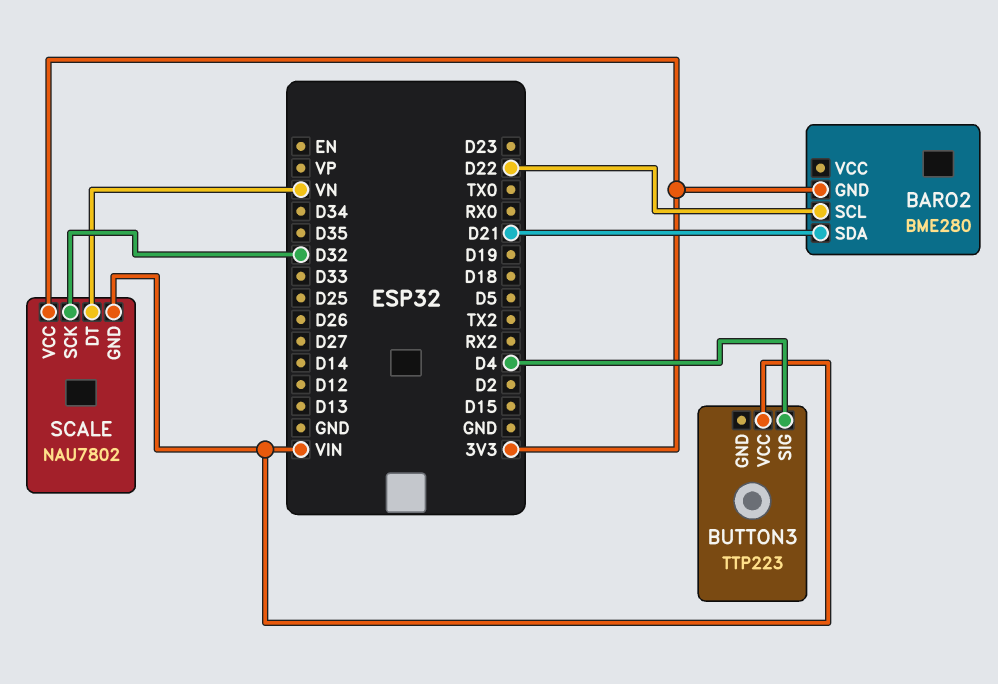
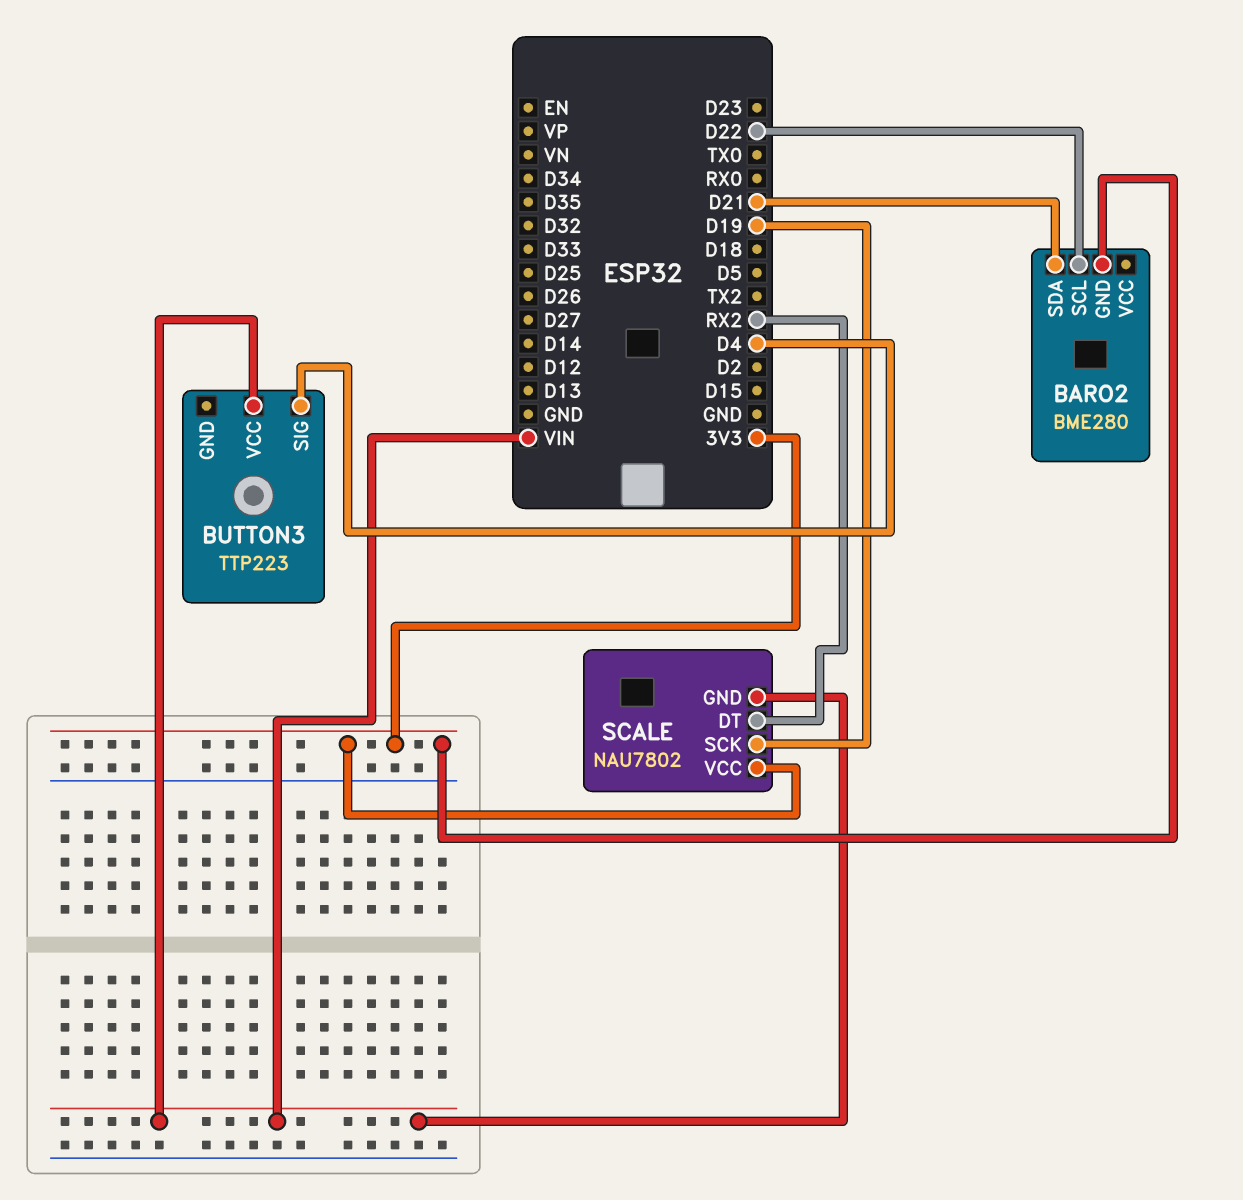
SCALE pin DT: VN -> RX2
SCALE pin SCK: D32 -> D19

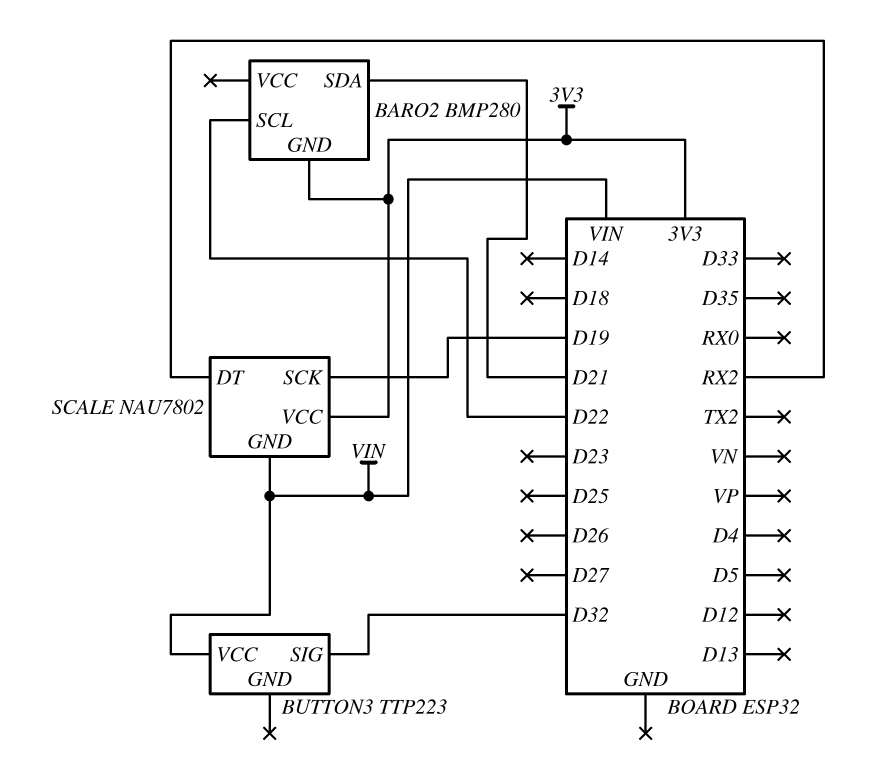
BARO2: BME280 -> BMP280
BUTTON3 pin SIG: D4 -> D32

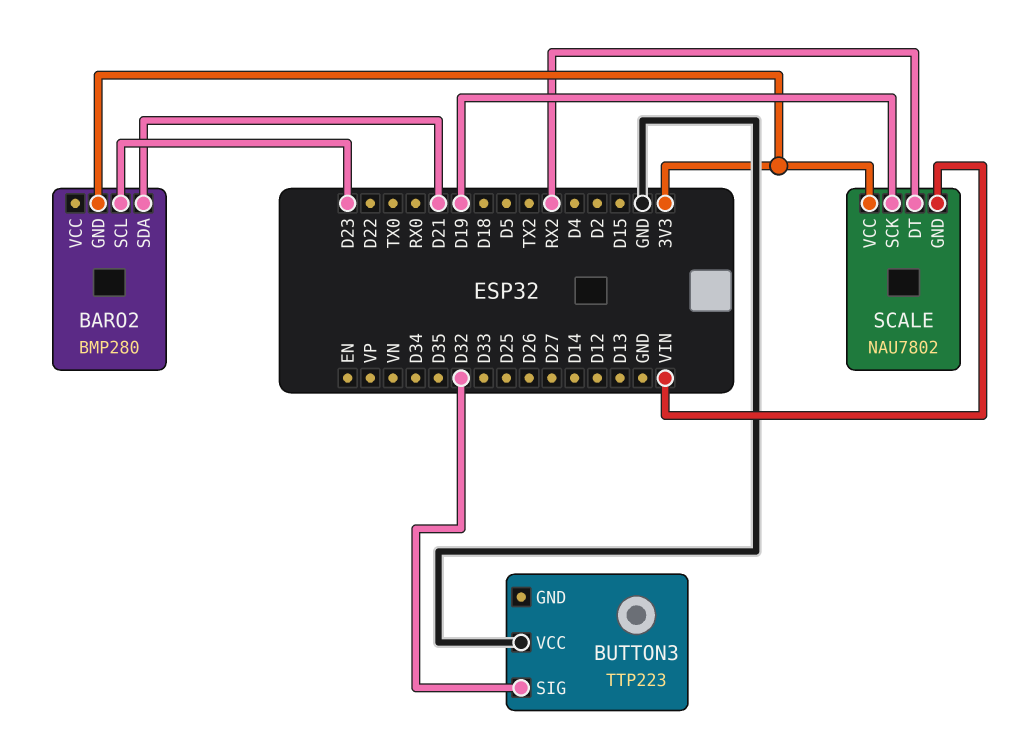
BARO2 pin SCL: D22 -> D23
BUTTON3 pin VCC: VIN -> GND

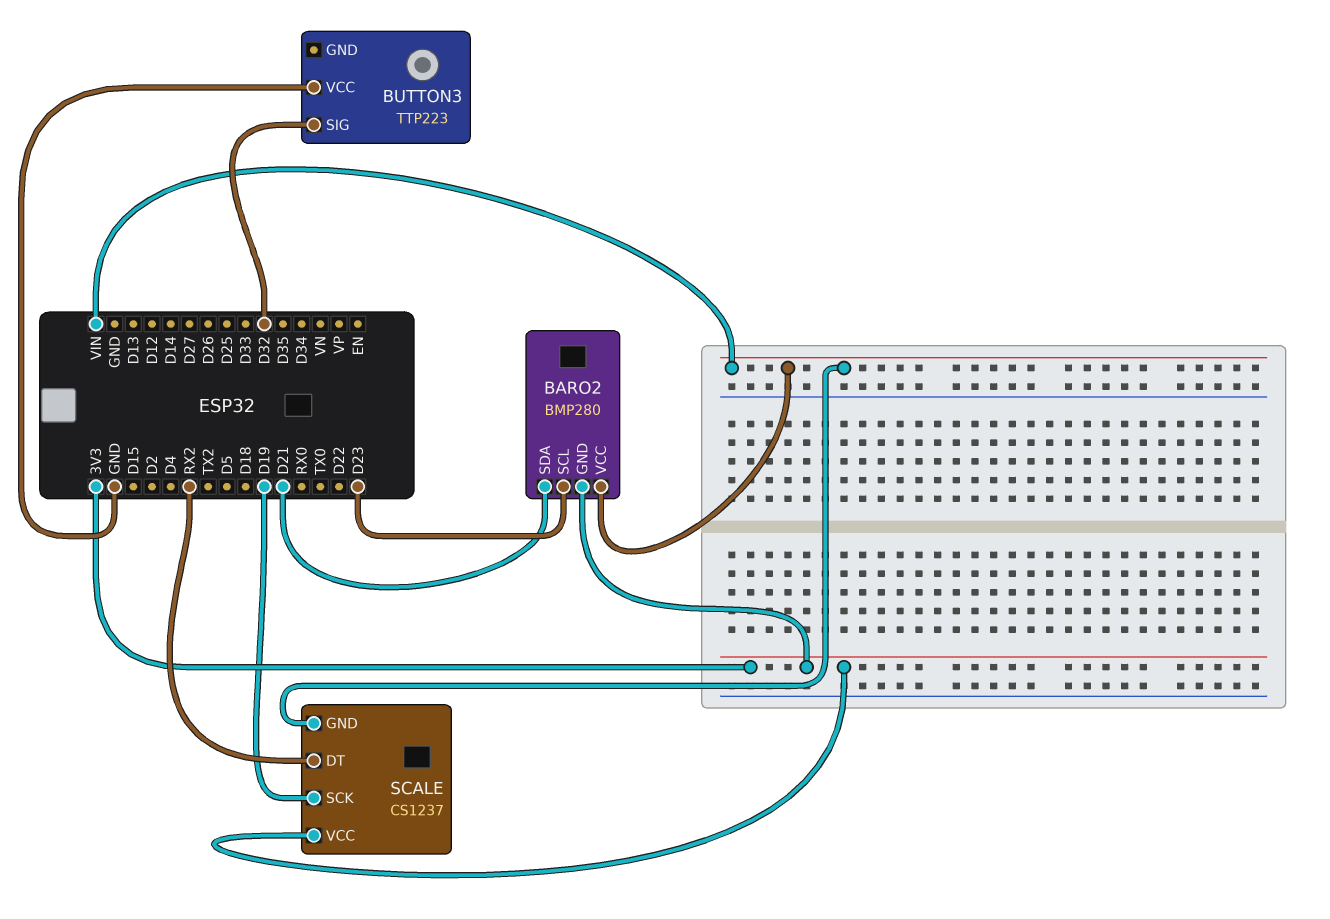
BARO2 pin VCC: none -> VIN
SCALE: NAU7802 -> CS1237

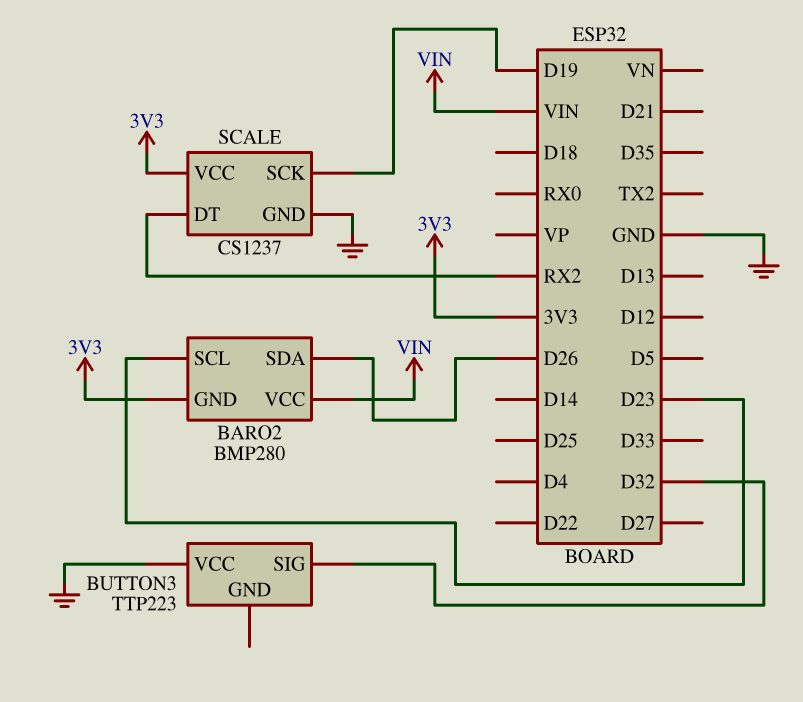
BARO2 pin SDA: D21 -> D26
SCALE pin GND: VIN -> GND

